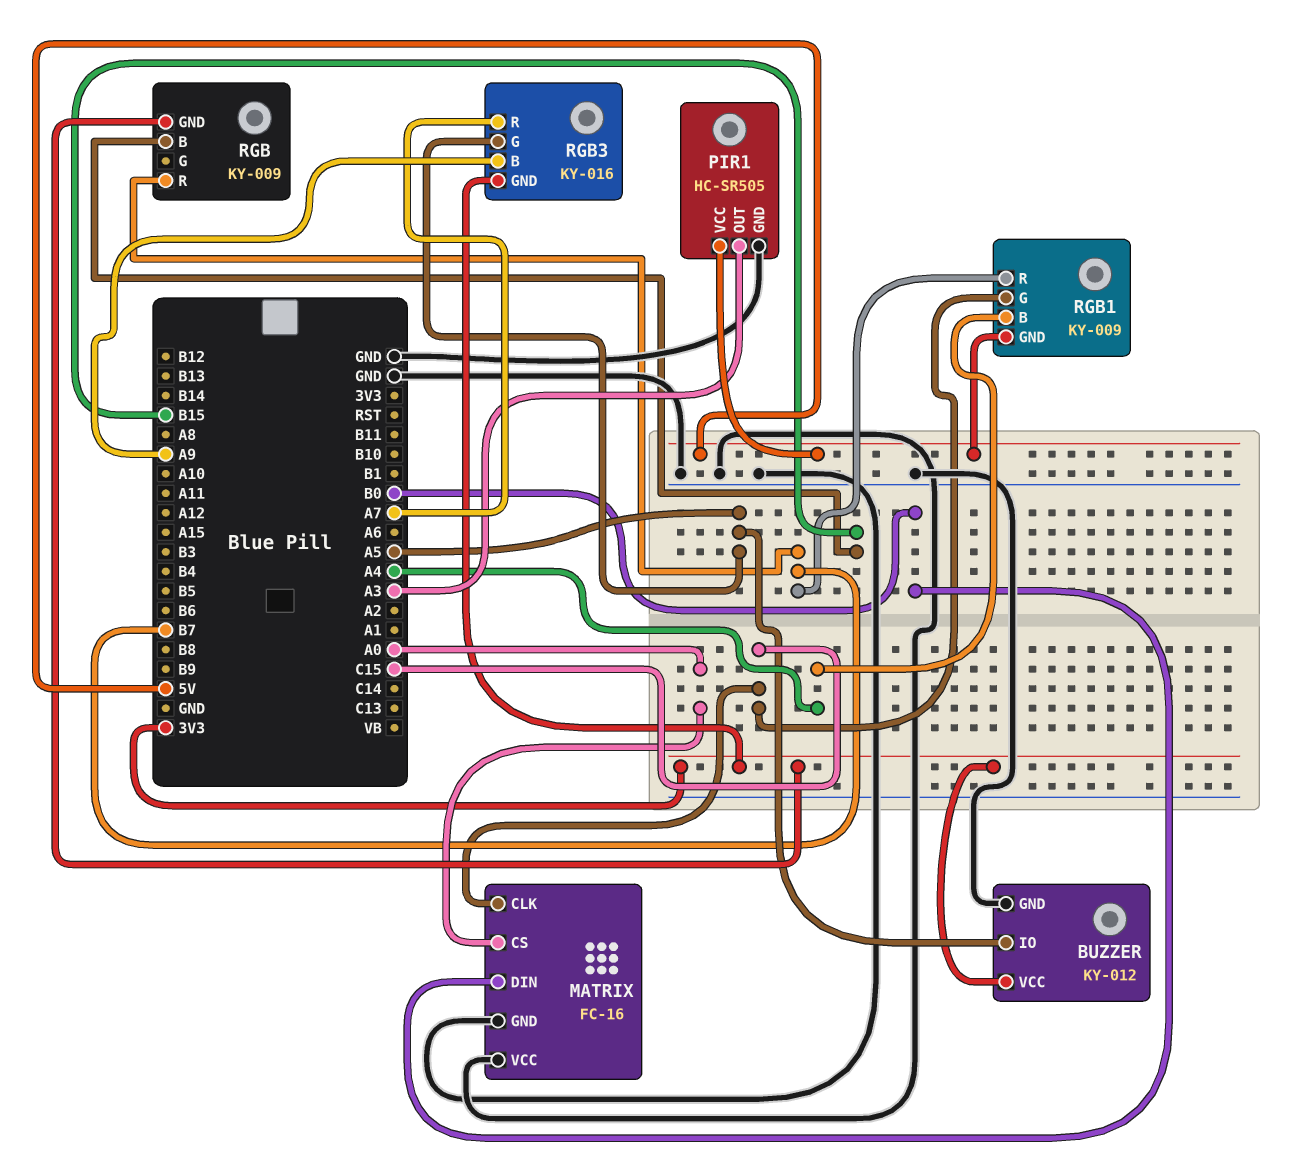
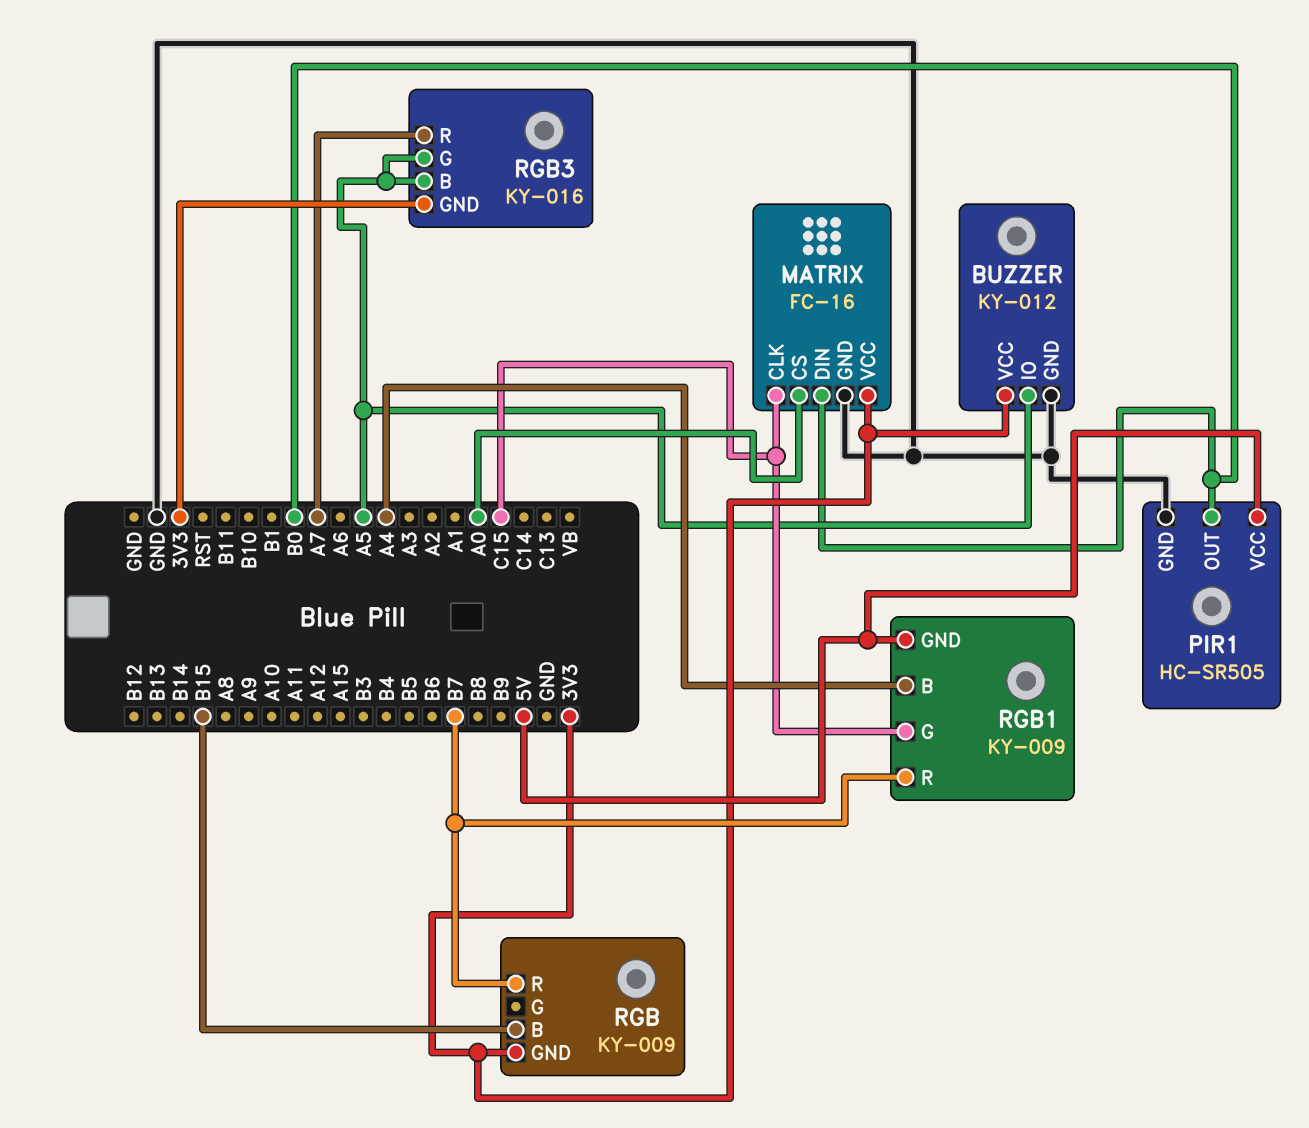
MATRIX pin VCC: GND -> 3V3
PIR1 pin OUT: A3 -> B0
RGB3 pin B: A9 -> A5

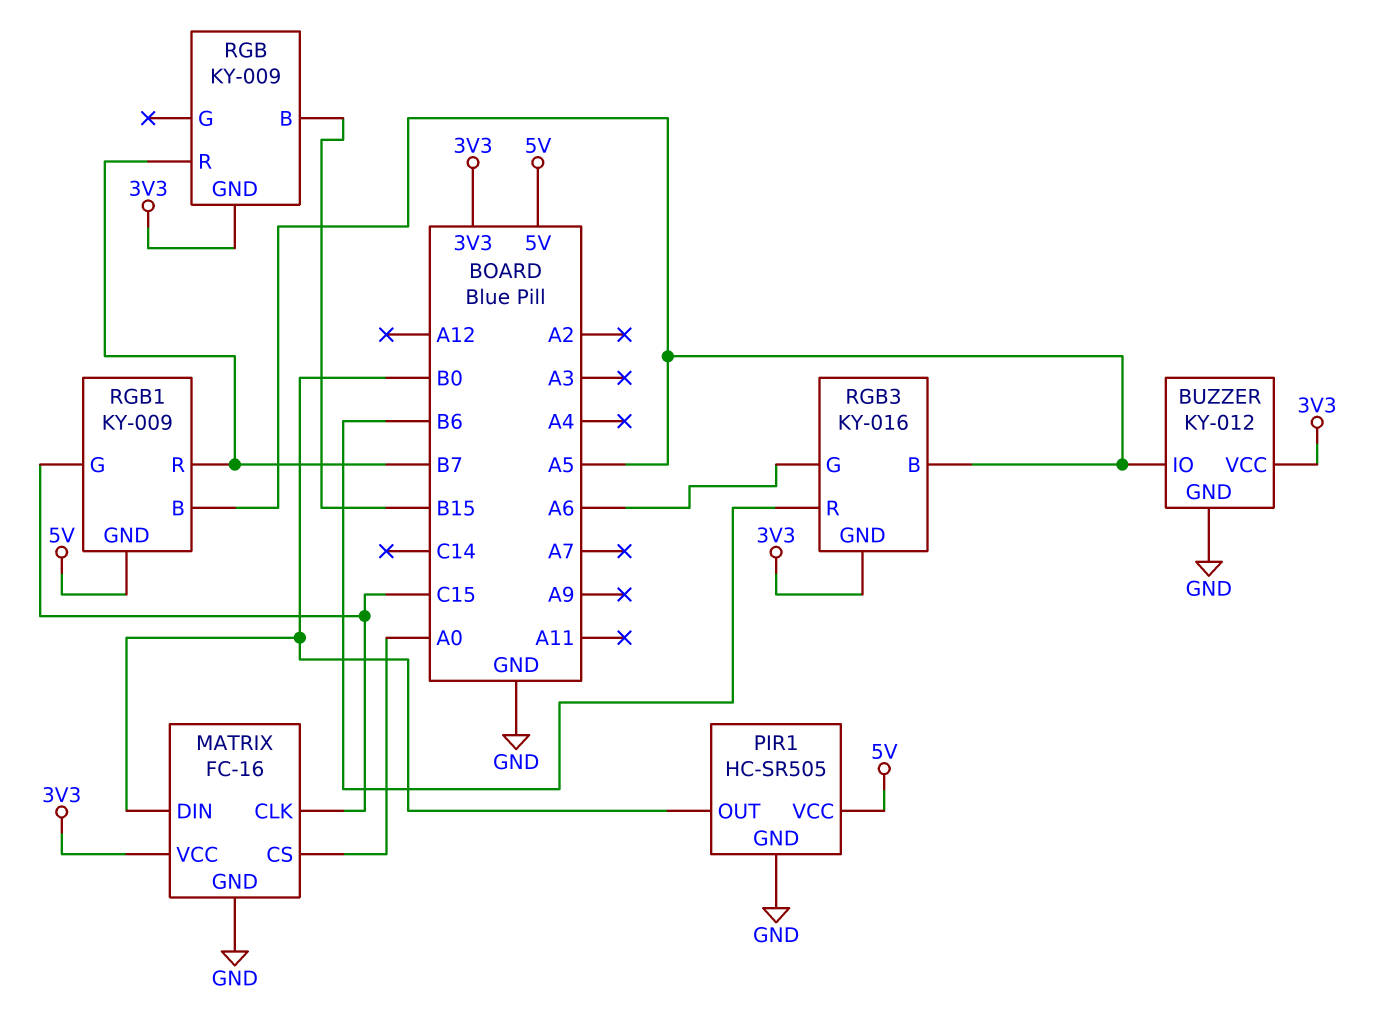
RGB1 pin B: A4 -> A5
RGB3 pin G: A5 -> A6
RGB3 pin R: A7 -> B6

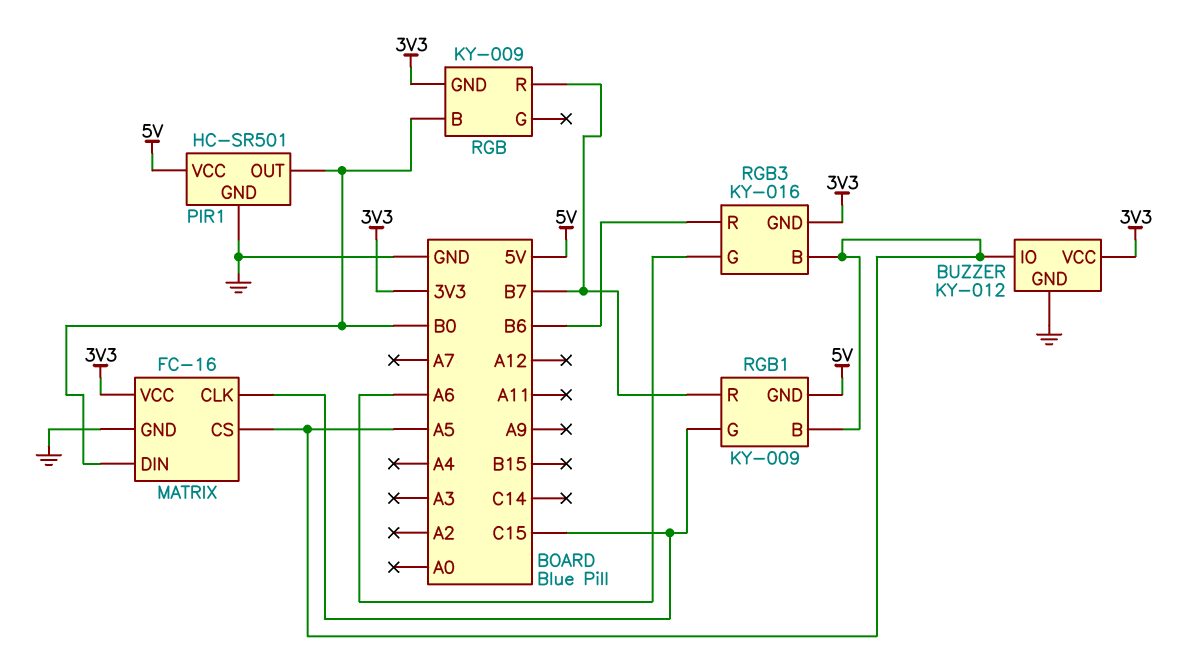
MATRIX pin CS: A0 -> A5
PIR1: HC-SR505 -> HC-SR501
RGB pin B: B15 -> B0

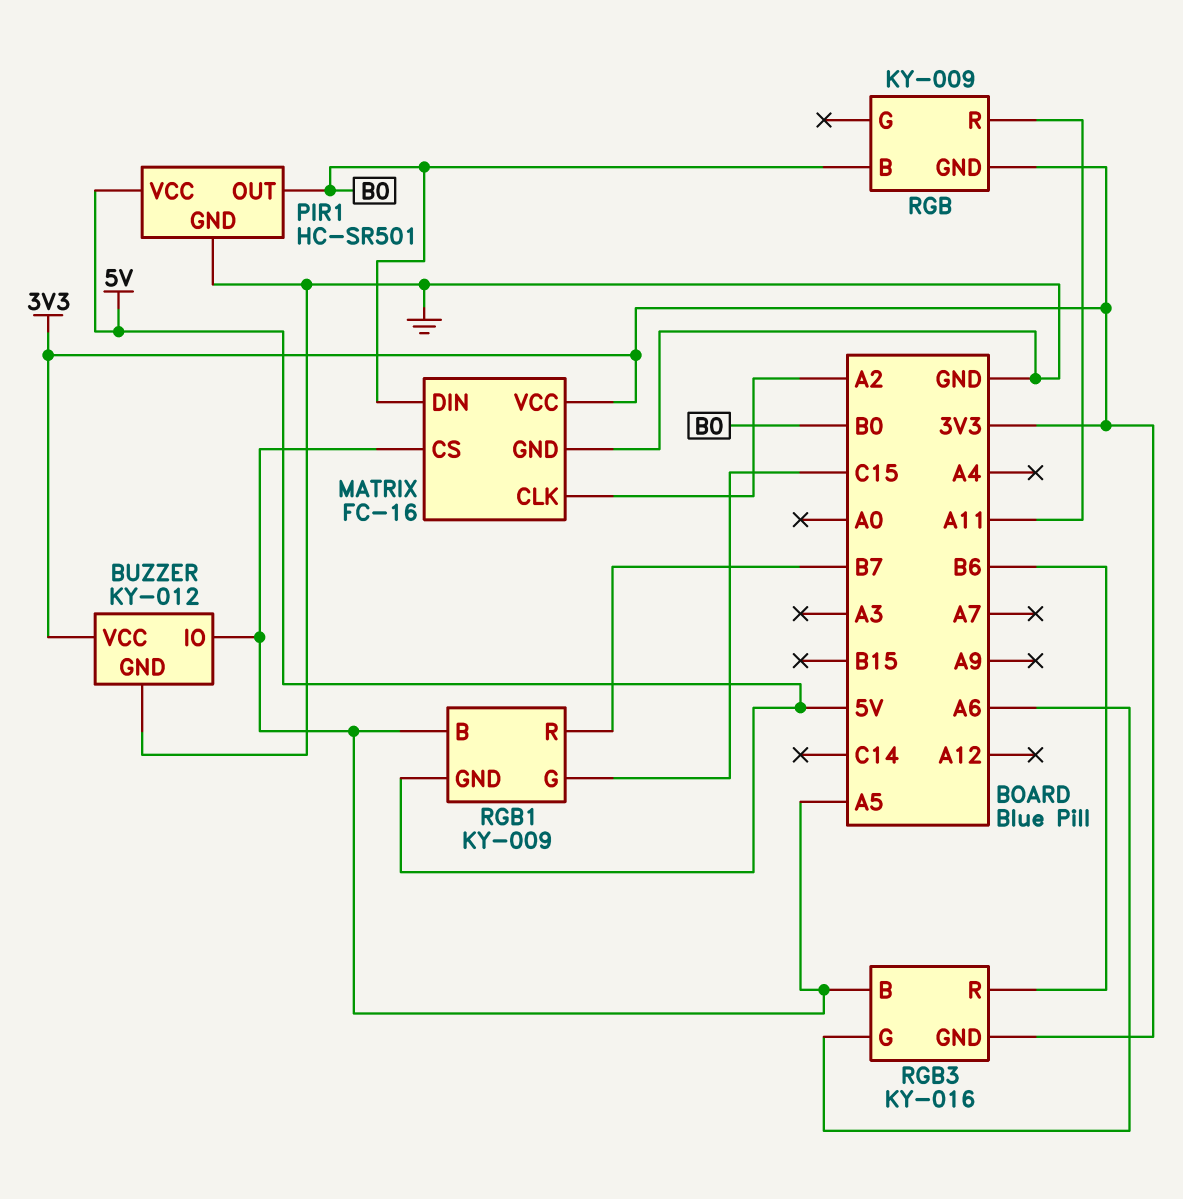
MATRIX pin CLK: C15 -> A2
RGB pin R: B7 -> A11

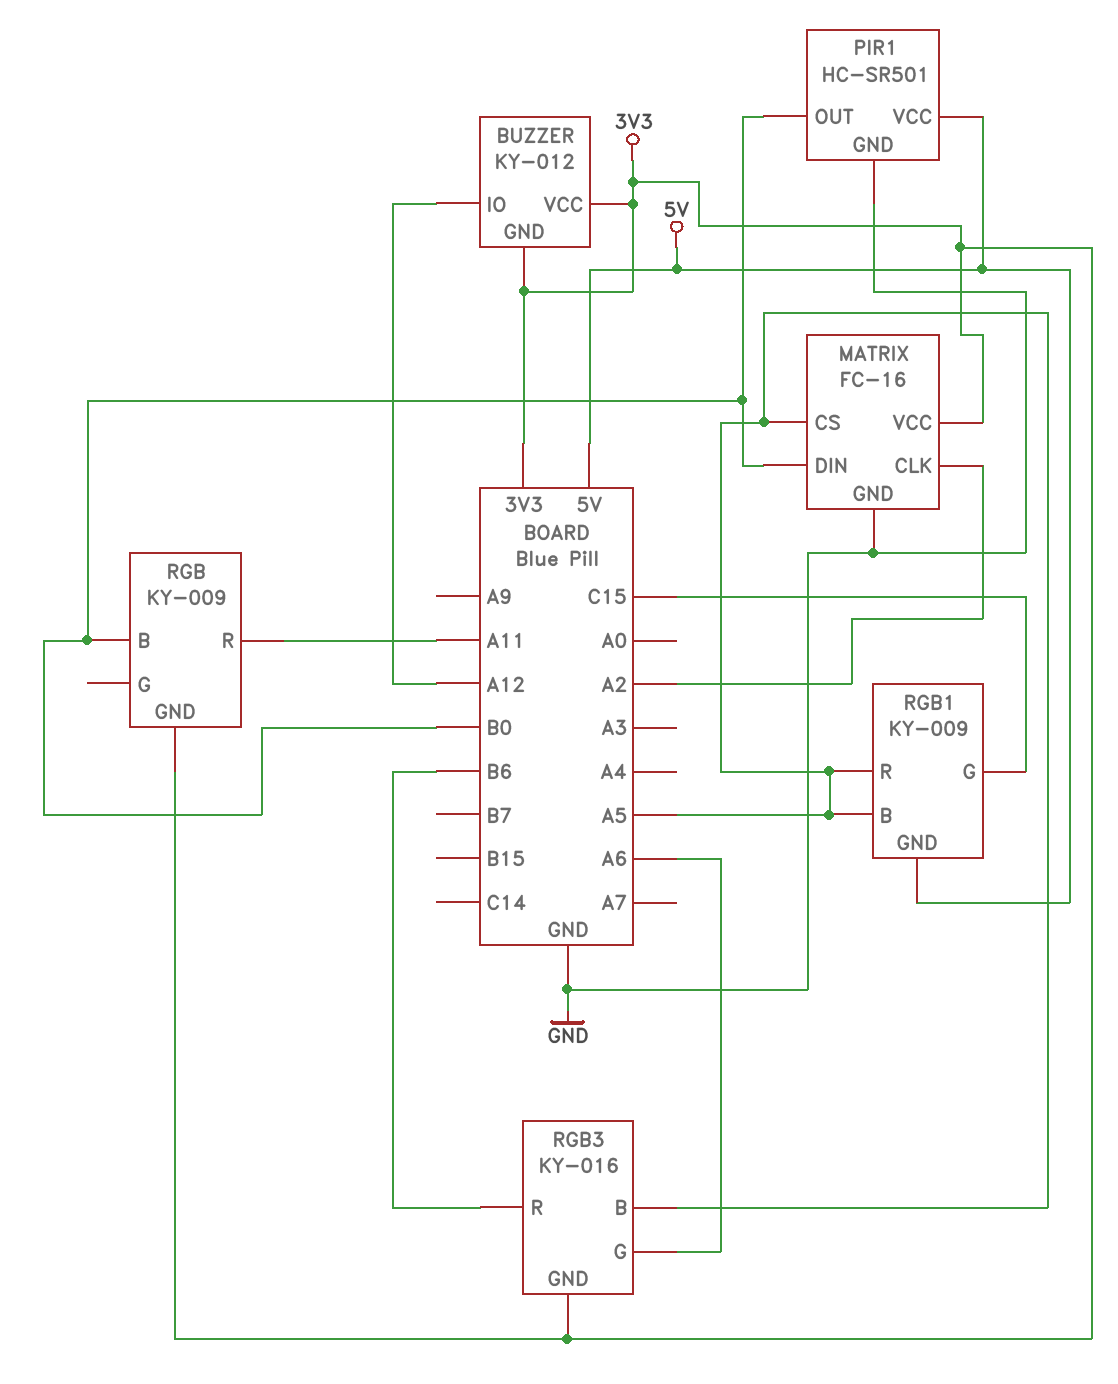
BUZZER pin GND: GND -> 3V3
BUZZER pin IO: A5 -> A12
RGB1 pin R: B7 -> A5

